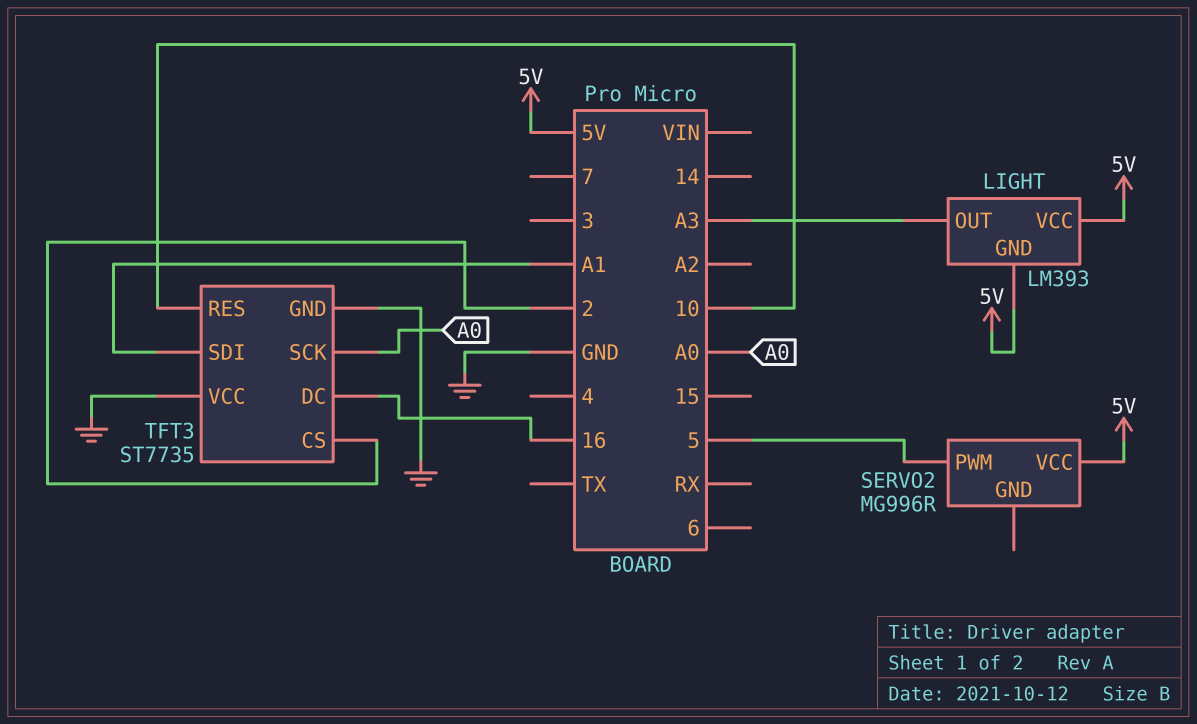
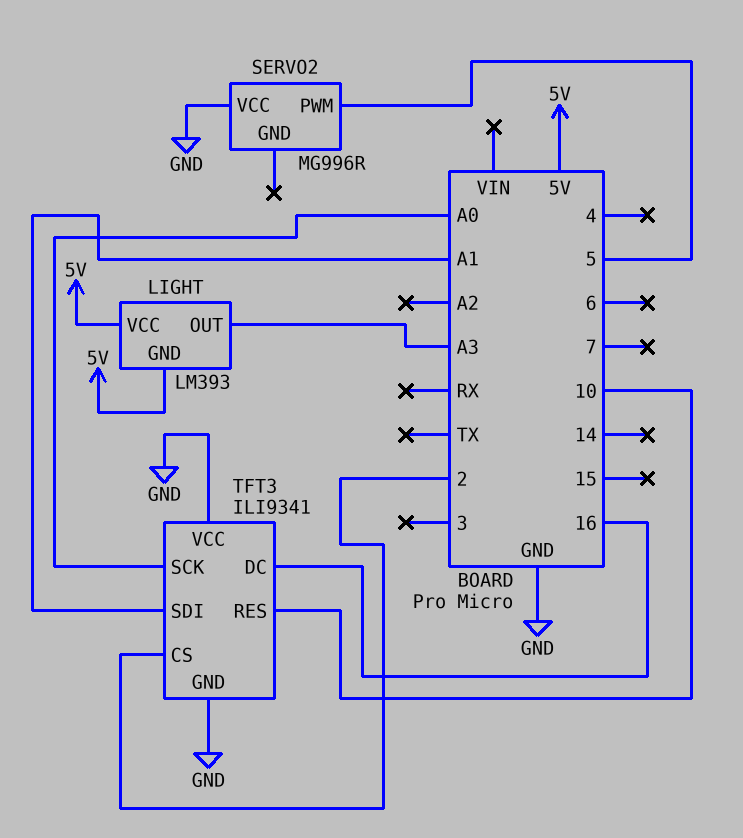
SERVO2 pin VCC: 5V -> GND
TFT3: ST7735 -> ILI9341

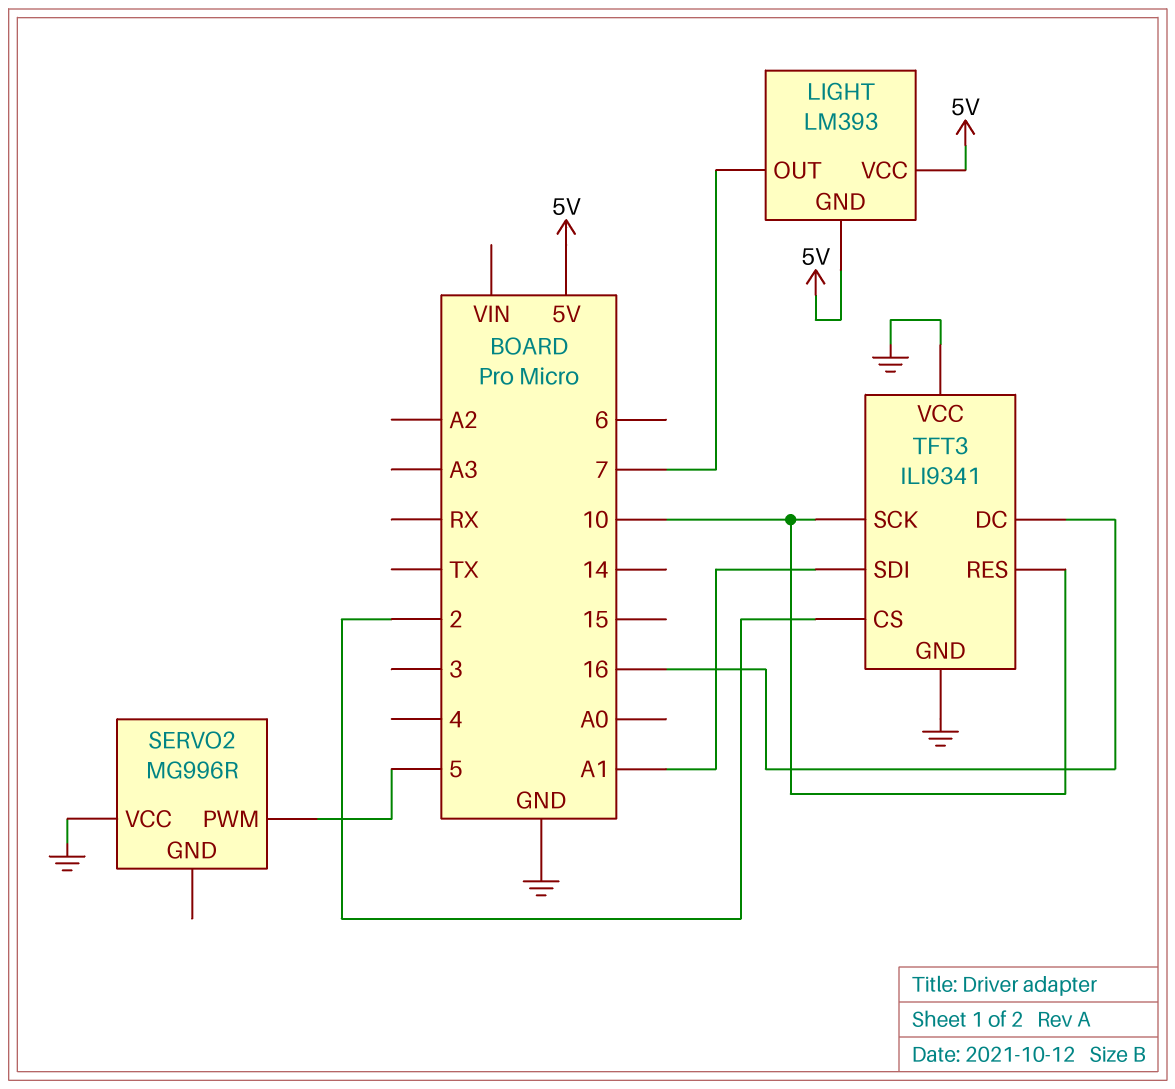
LIGHT pin OUT: A3 -> 7
TFT3 pin SCK: A0 -> 10

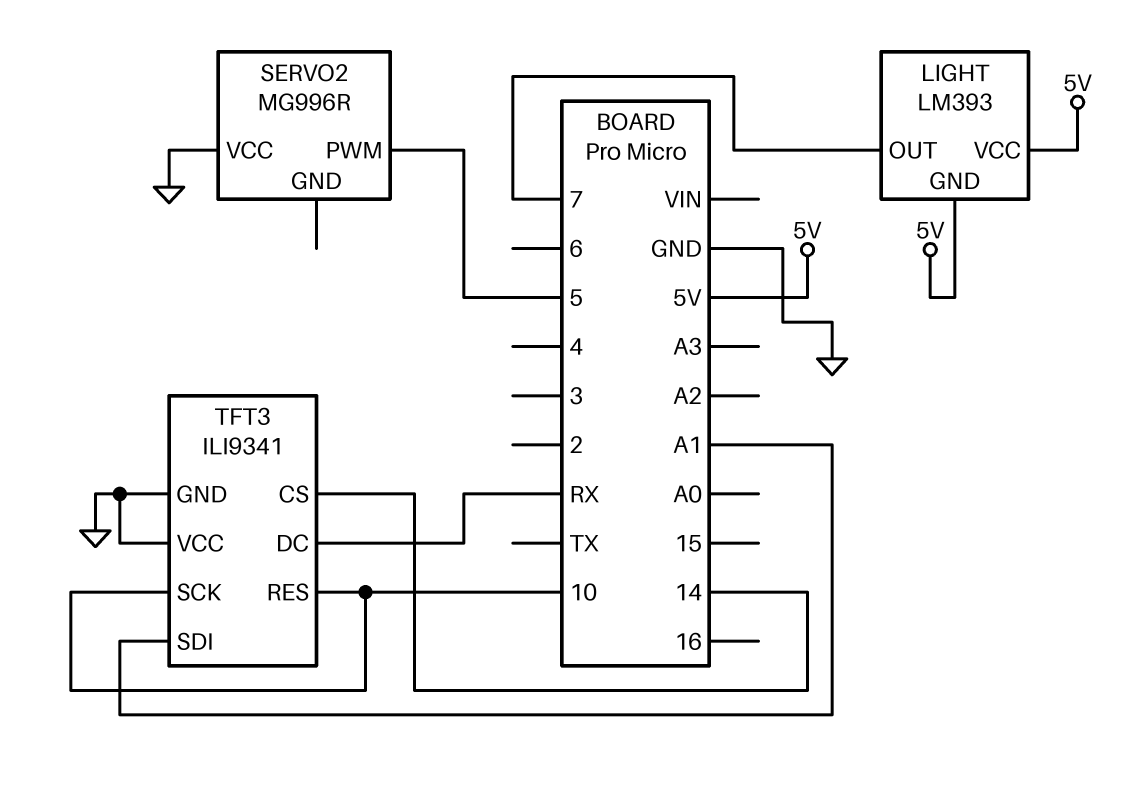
TFT3 pin CS: 2 -> 14
TFT3 pin DC: 16 -> RX

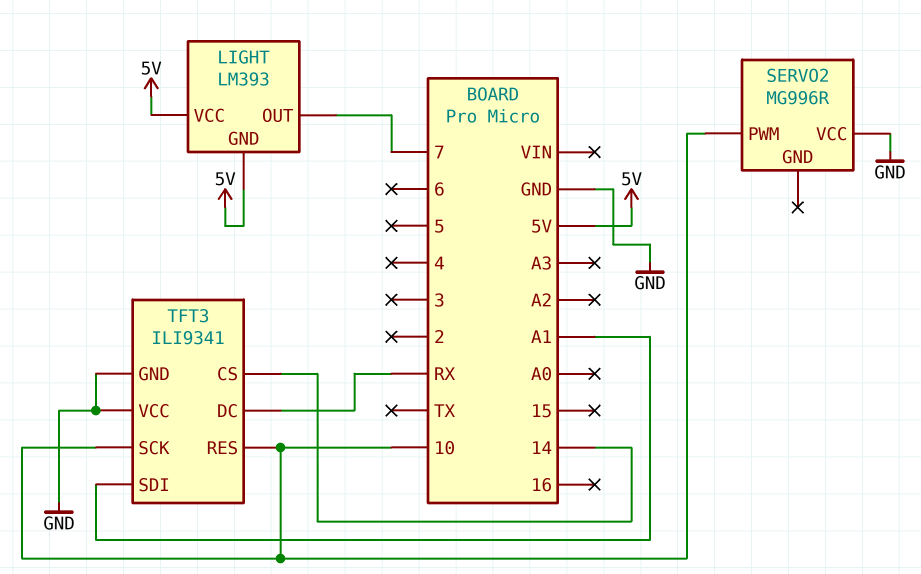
SERVO2 pin PWM: 5 -> 10

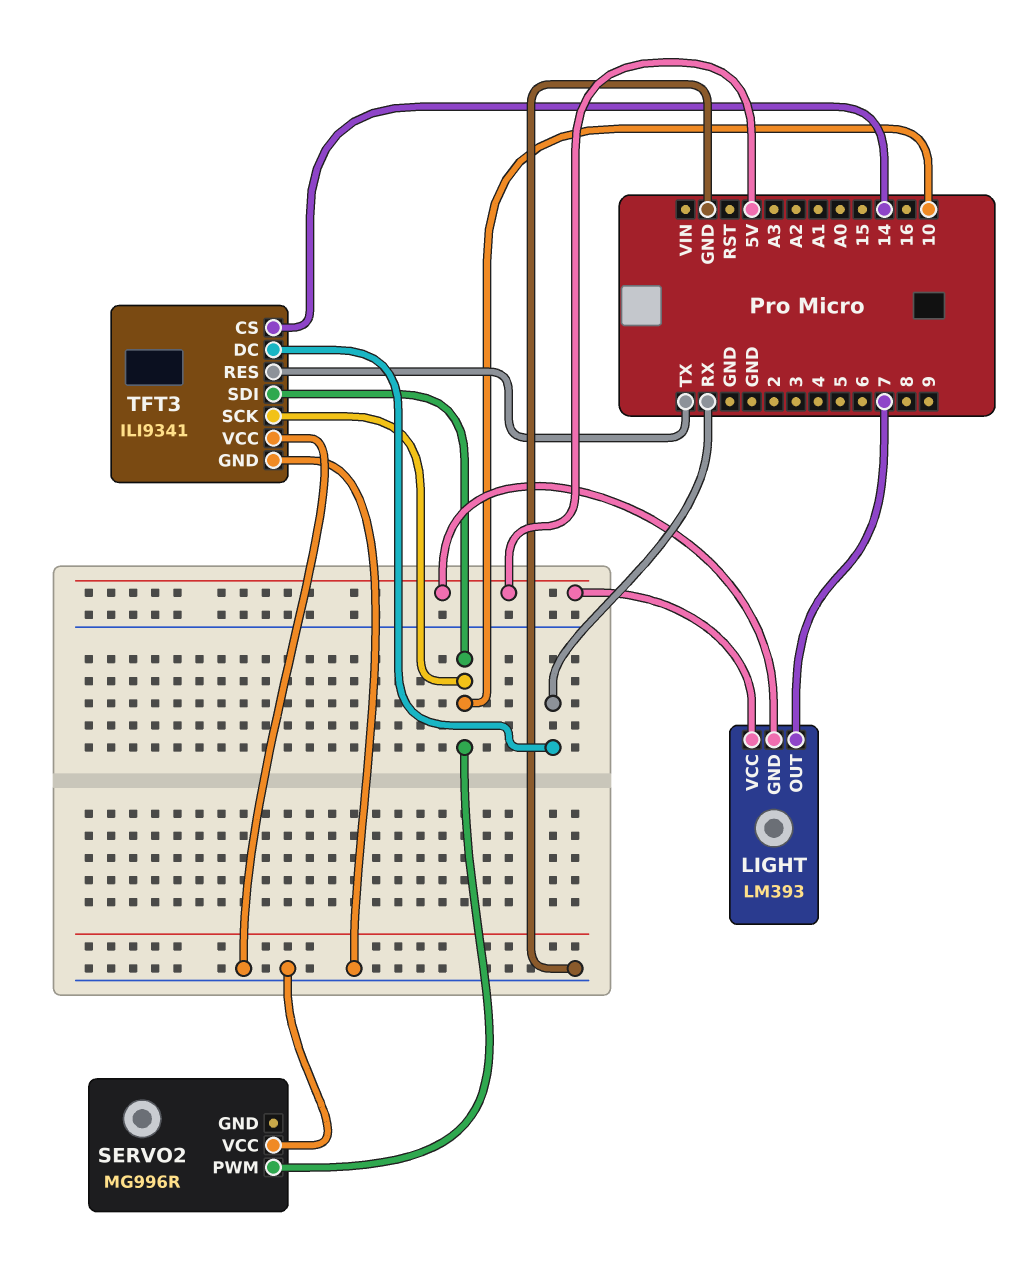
TFT3 pin RES: 10 -> TX
TFT3 pin SDI: A1 -> 10

